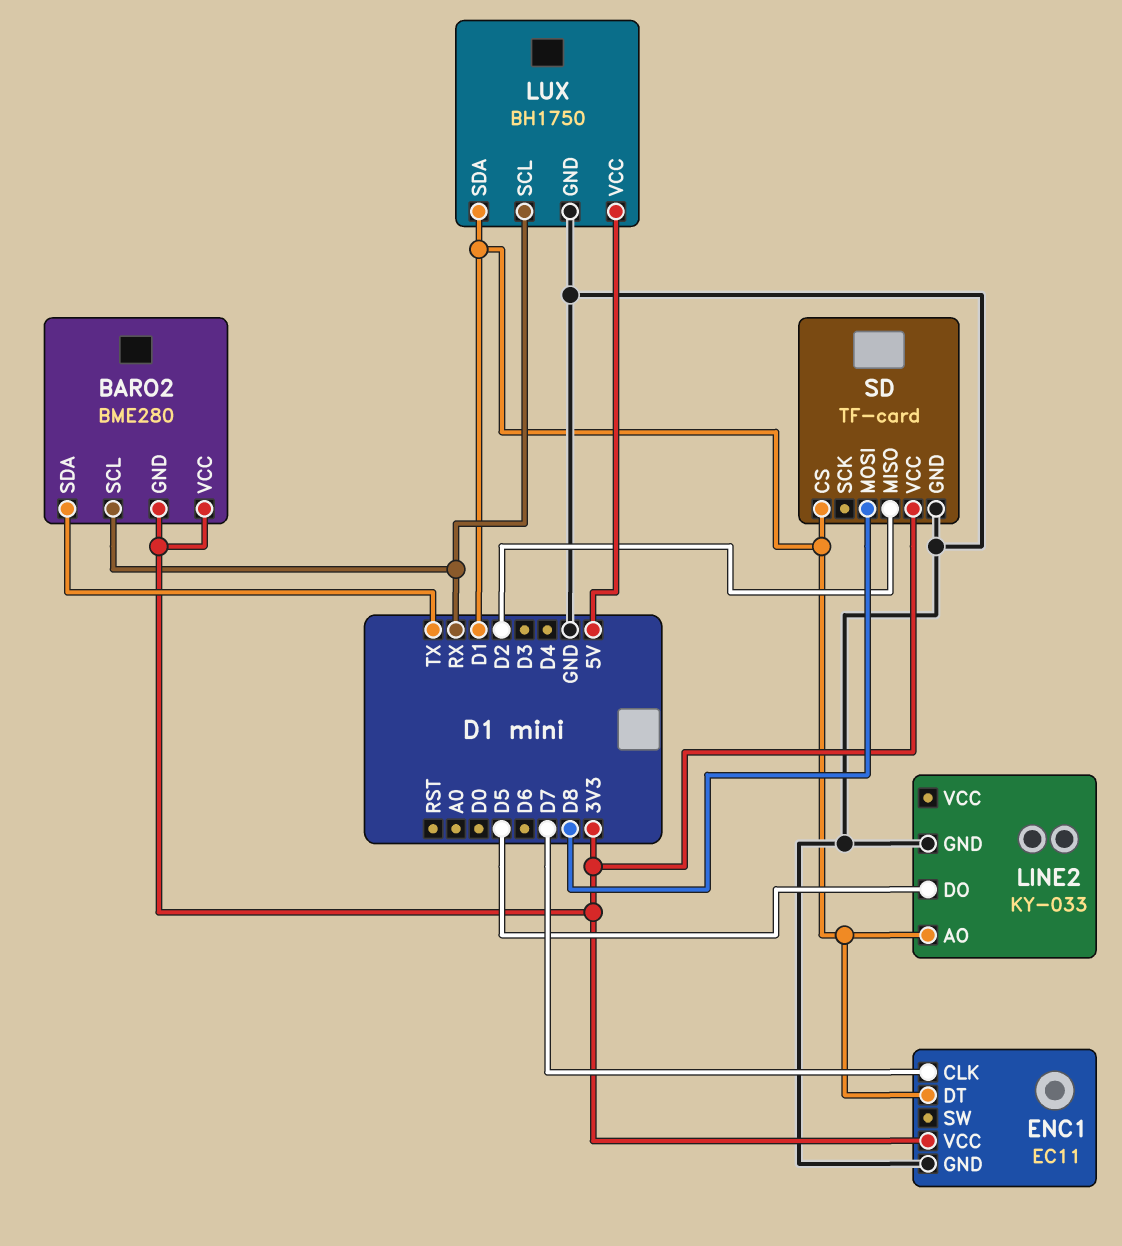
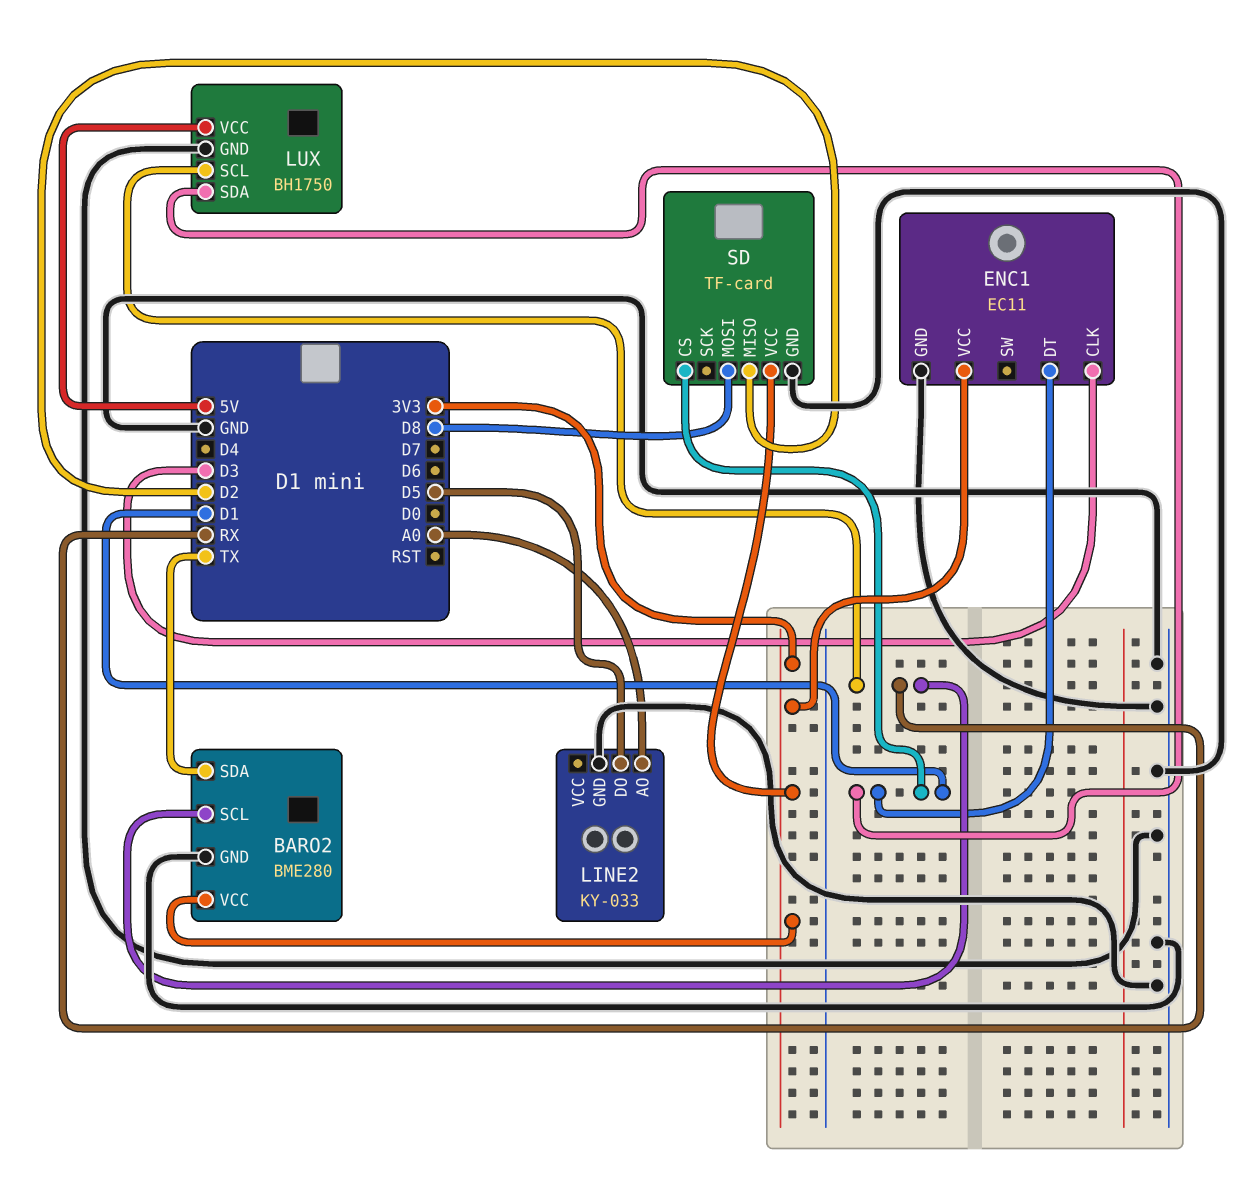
BARO2 pin GND: 3V3 -> GND
ENC1 pin CLK: D7 -> D3
LINE2 pin AO: D1 -> A0

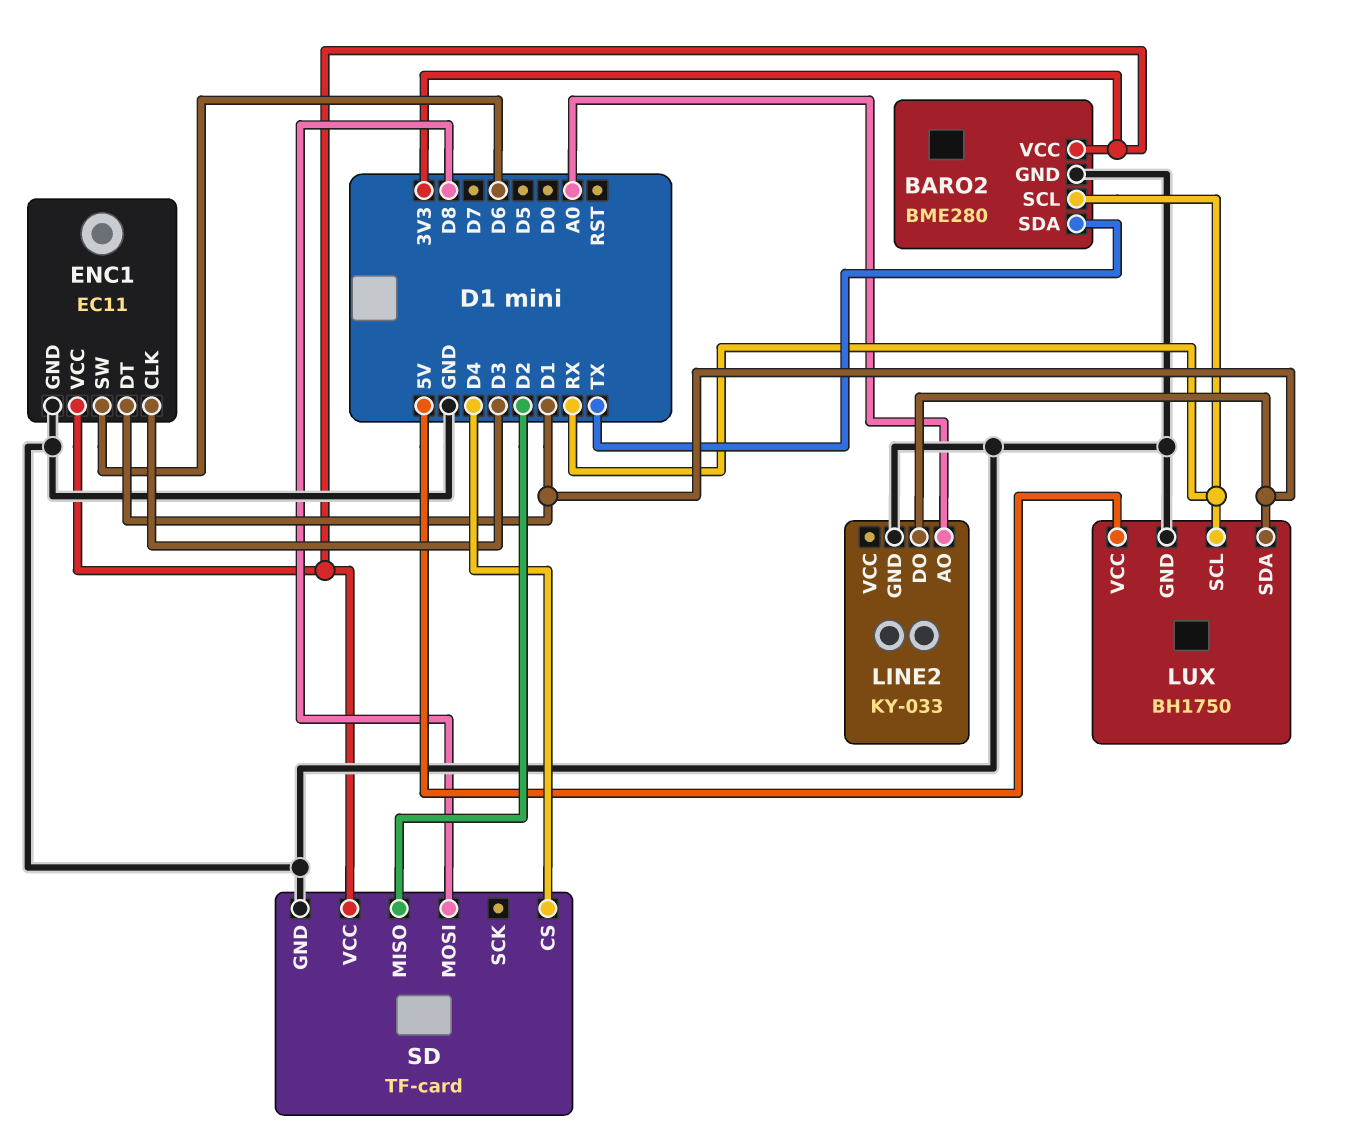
ENC1 pin SW: none -> D6
LINE2 pin DO: D5 -> D1
SD pin CS: D1 -> D4

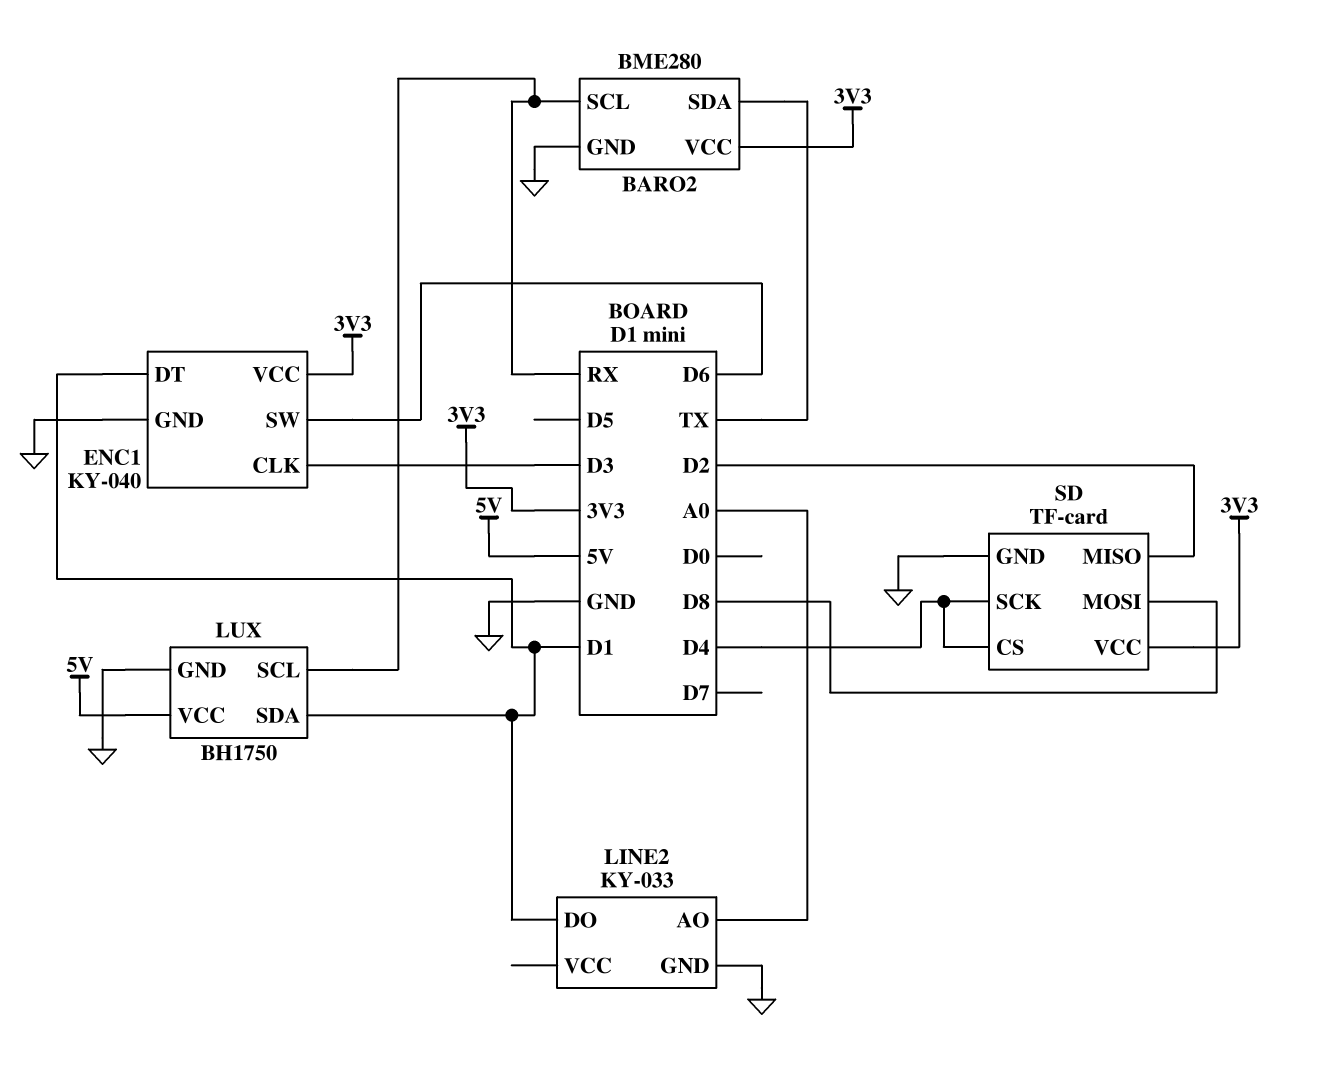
ENC1: EC11 -> KY-040
SD pin SCK: none -> D4

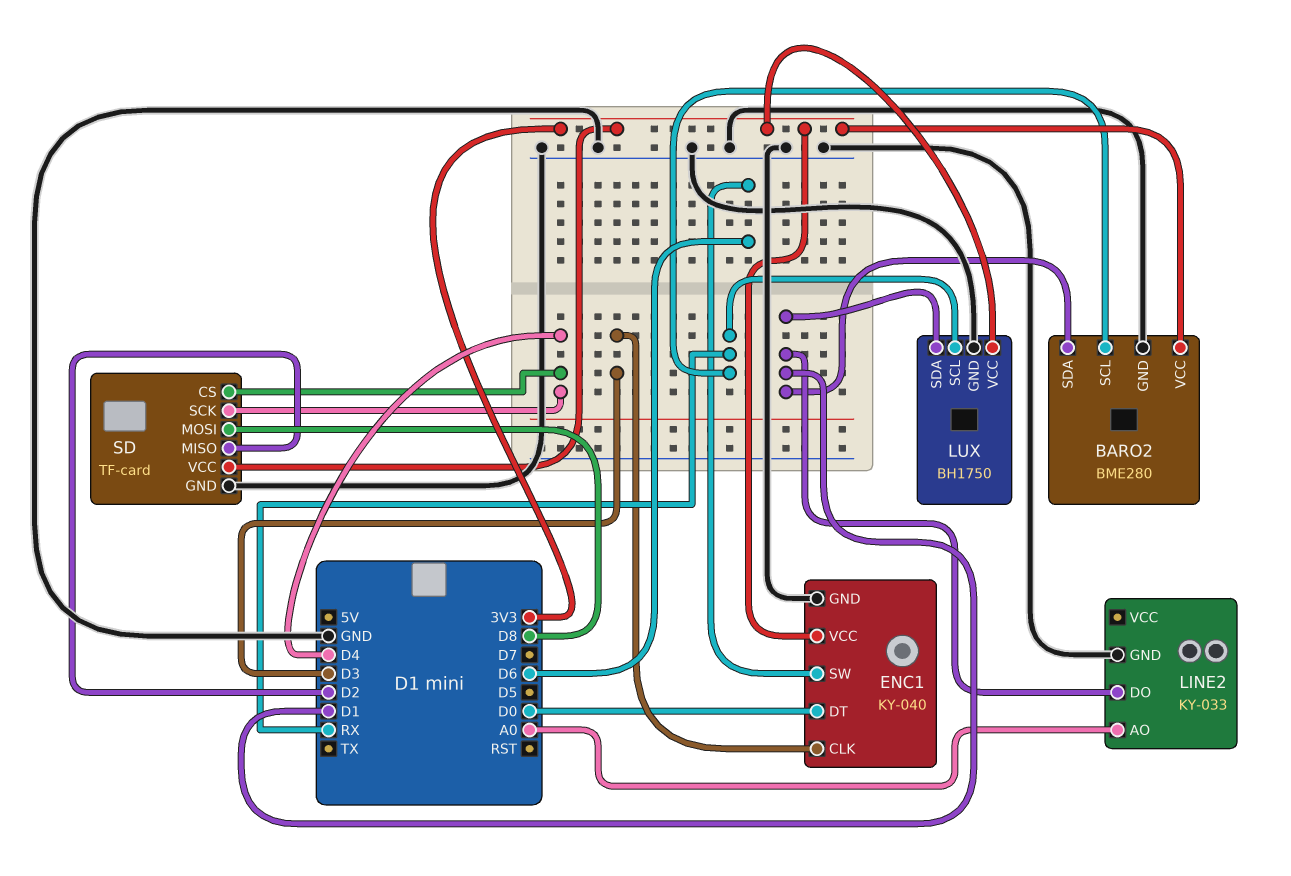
BARO2 pin SDA: TX -> D1
ENC1 pin DT: D1 -> D0
LUX pin VCC: 5V -> 3V3

